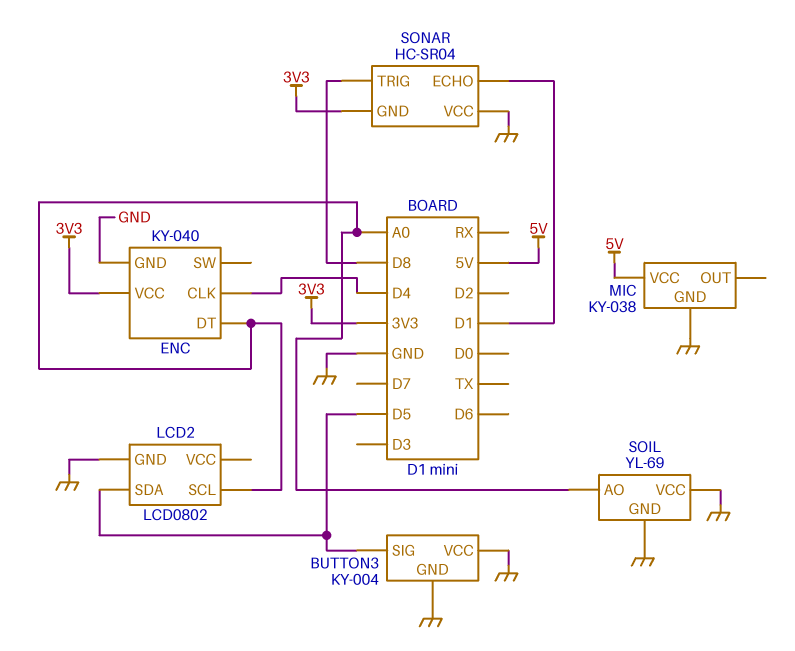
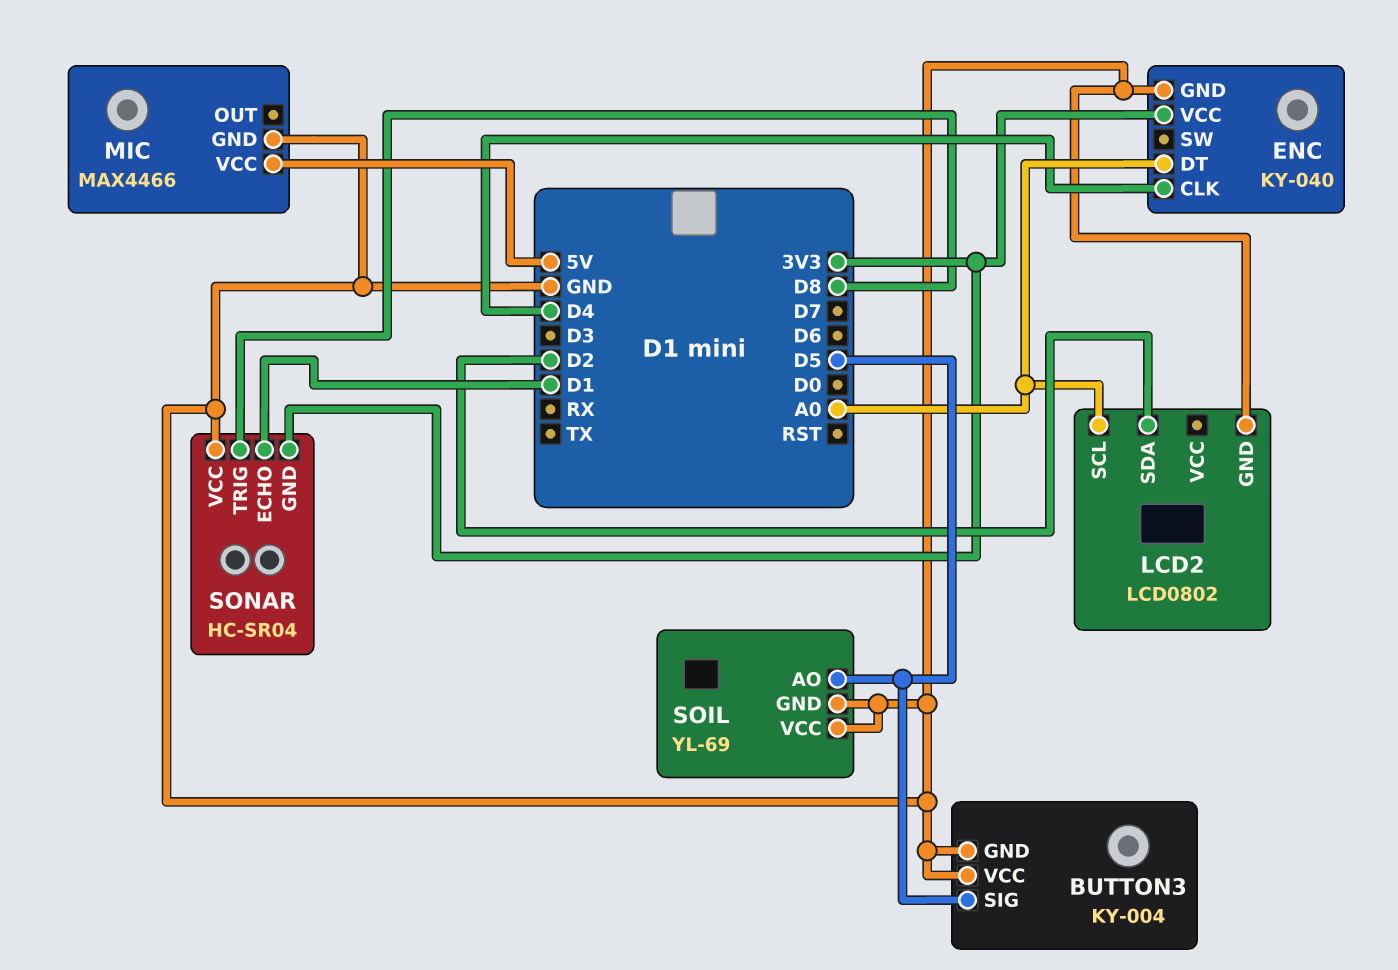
LCD2 pin SDA: D5 -> D2
MIC: KY-038 -> MAX4466
SOIL pin AO: A0 -> D5

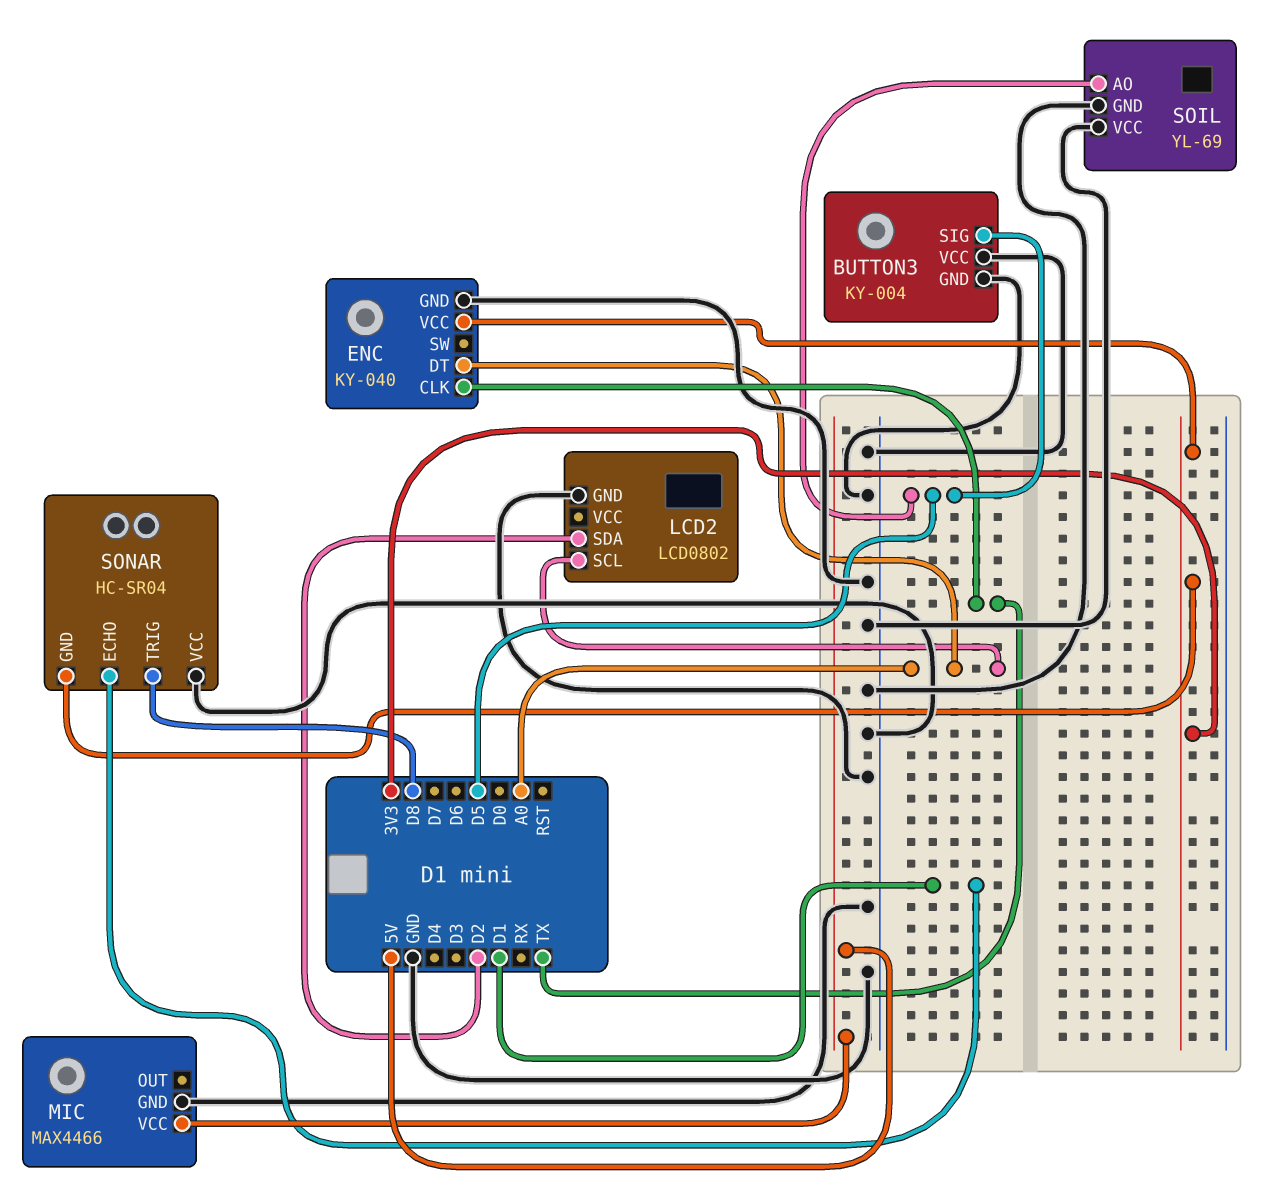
ENC pin CLK: D4 -> TX

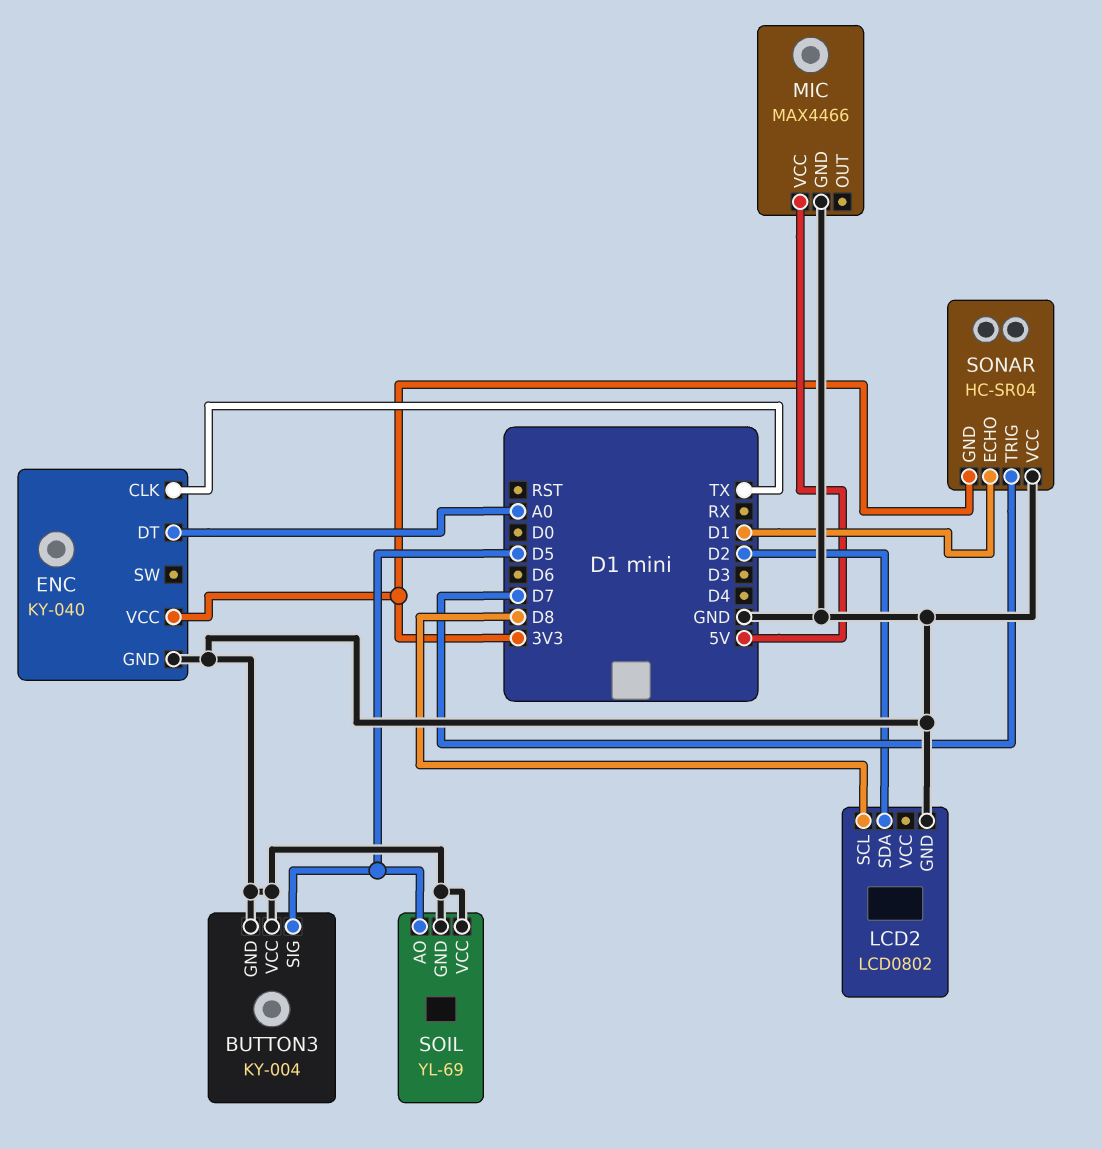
LCD2 pin SCL: A0 -> D8
SONAR pin TRIG: D8 -> D7

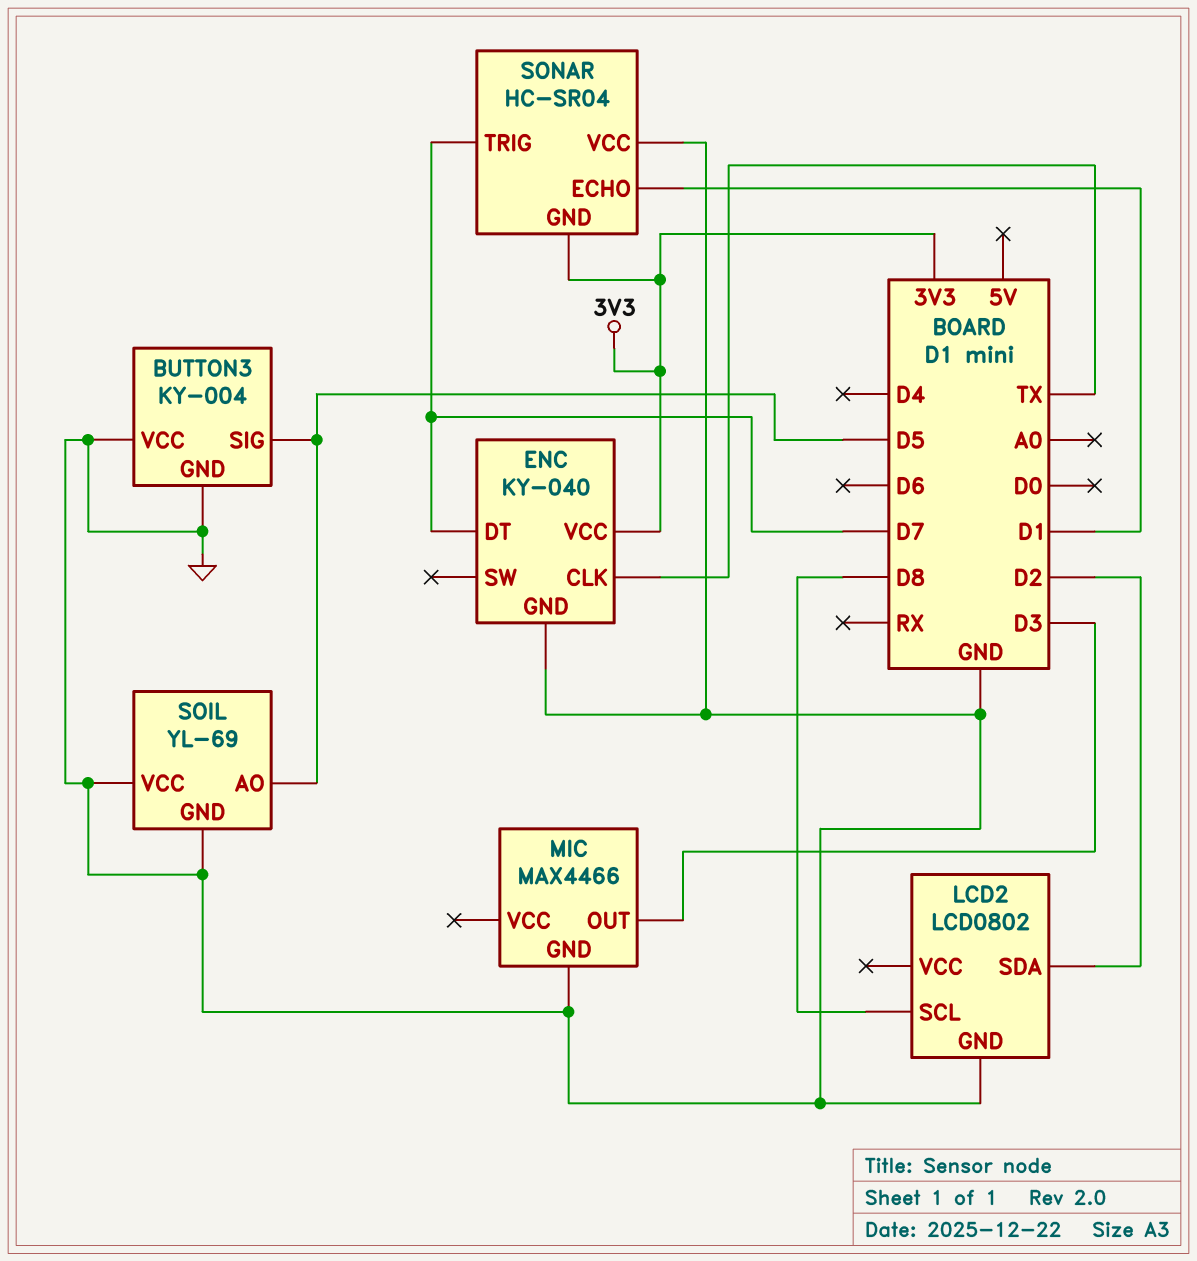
ENC pin DT: A0 -> D7
MIC pin OUT: none -> D3
MIC pin VCC: 5V -> none

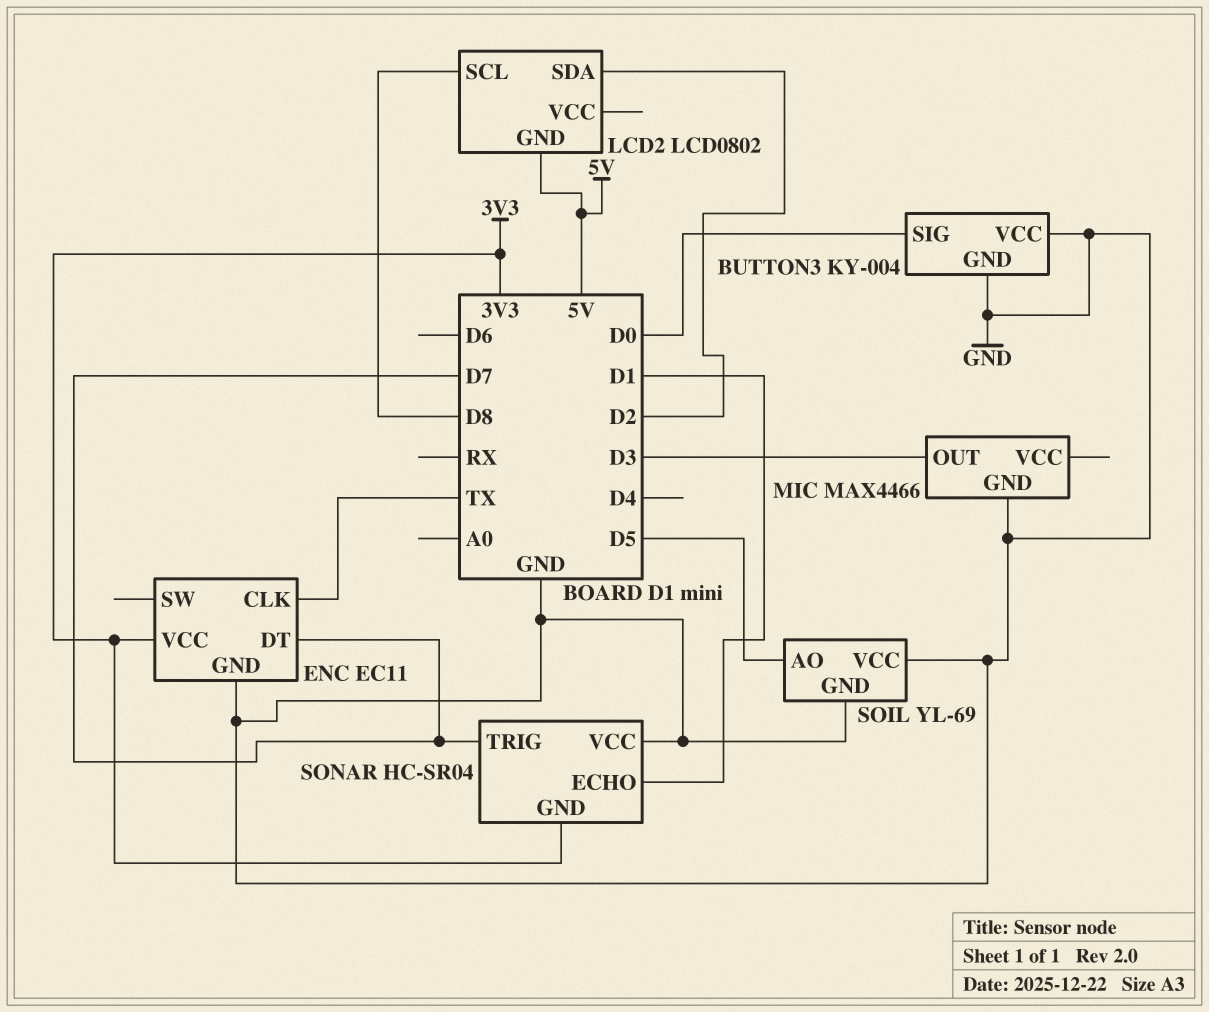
BUTTON3 pin SIG: D5 -> D0
ENC: KY-040 -> EC11
LCD2 pin GND: GND -> 5V

